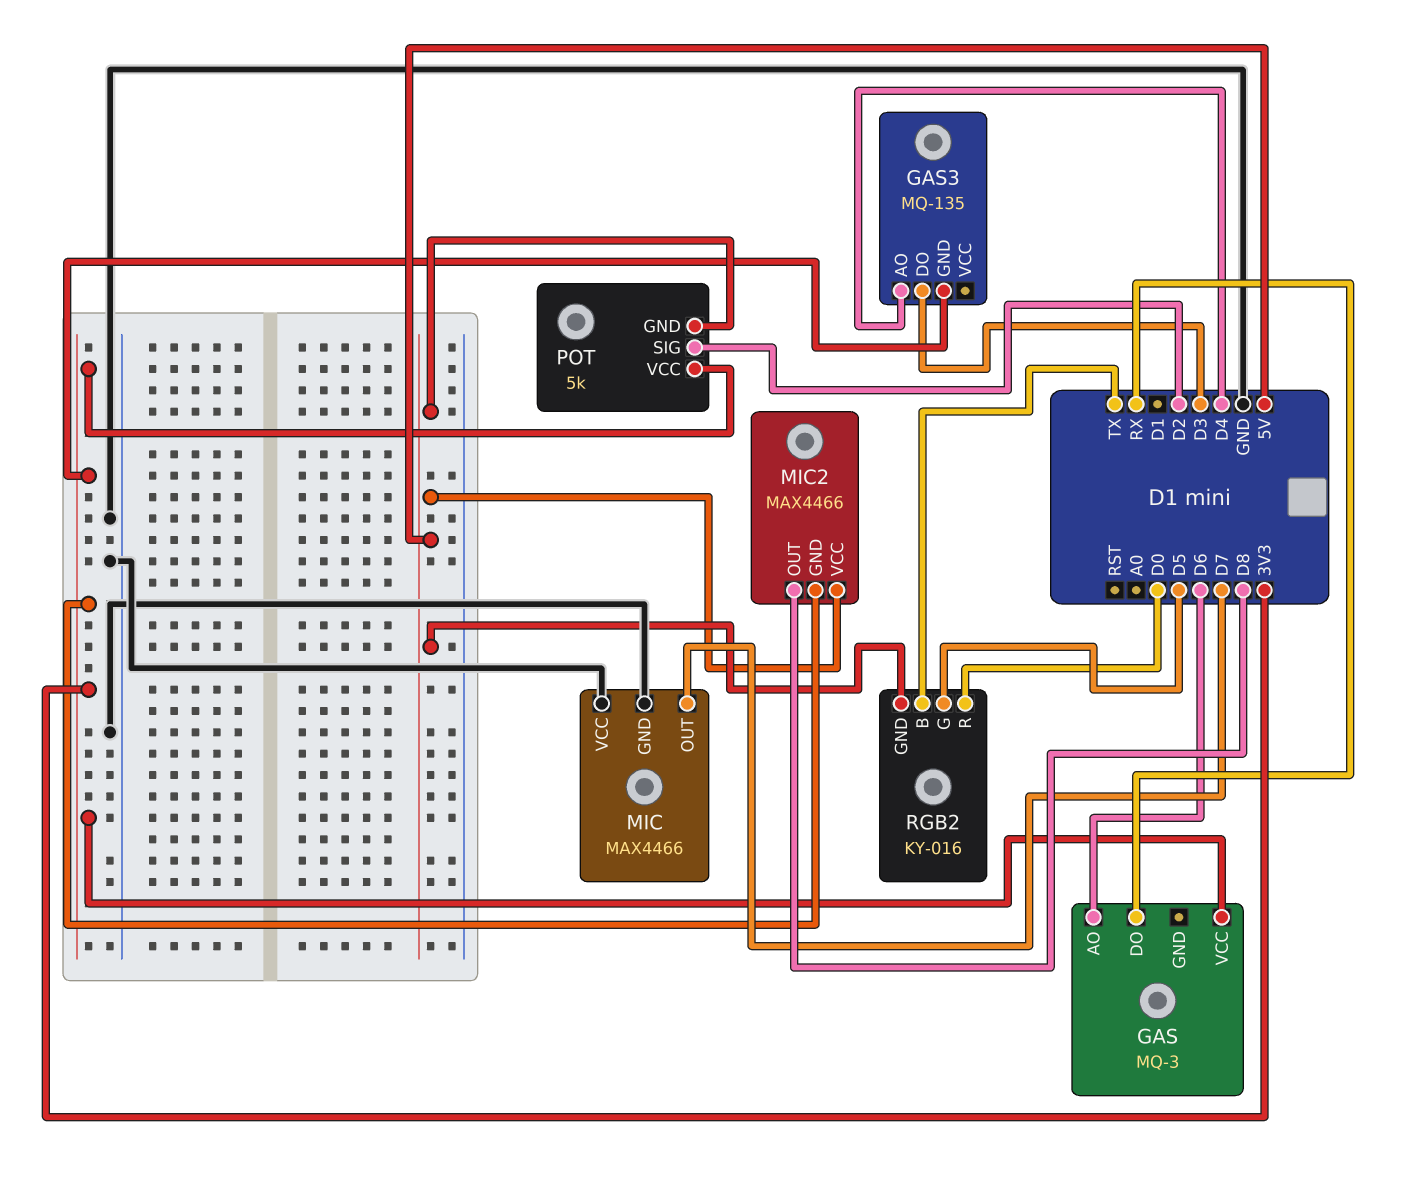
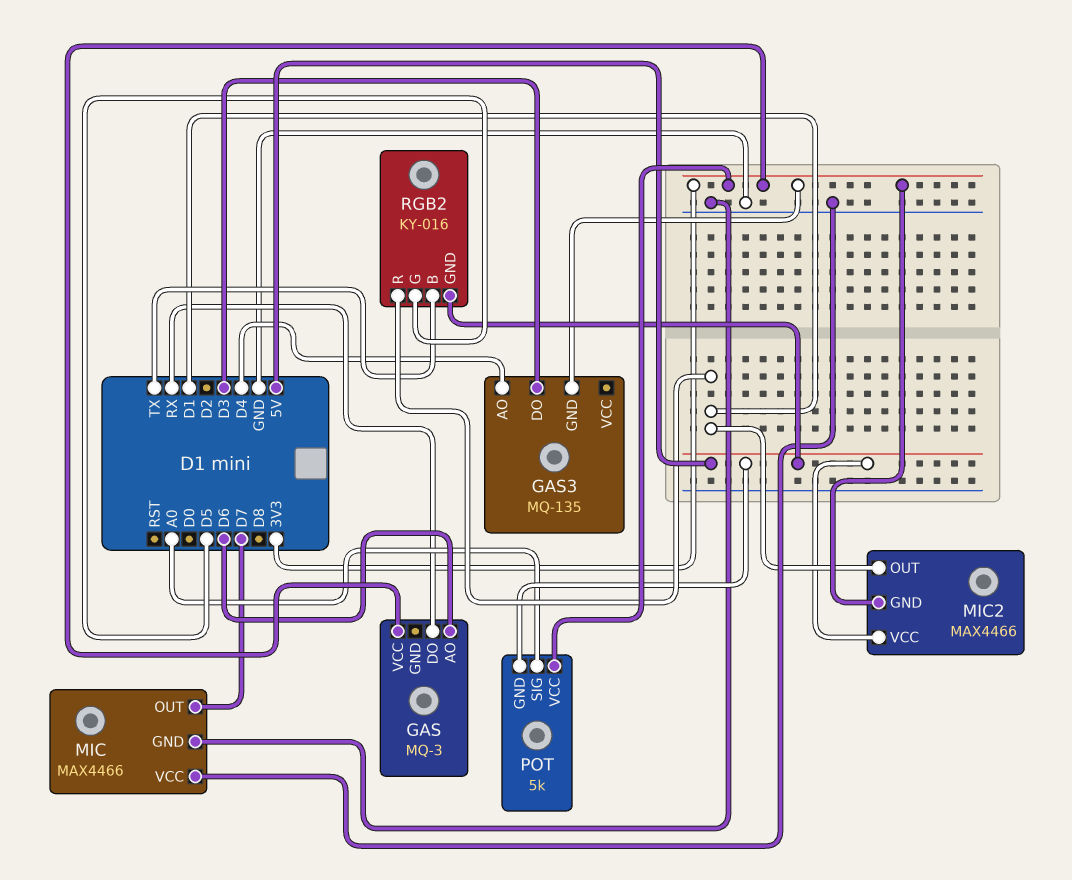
MIC2 pin OUT: D8 -> D1
POT pin SIG: D2 -> A0
RGB2 pin R: D0 -> D1

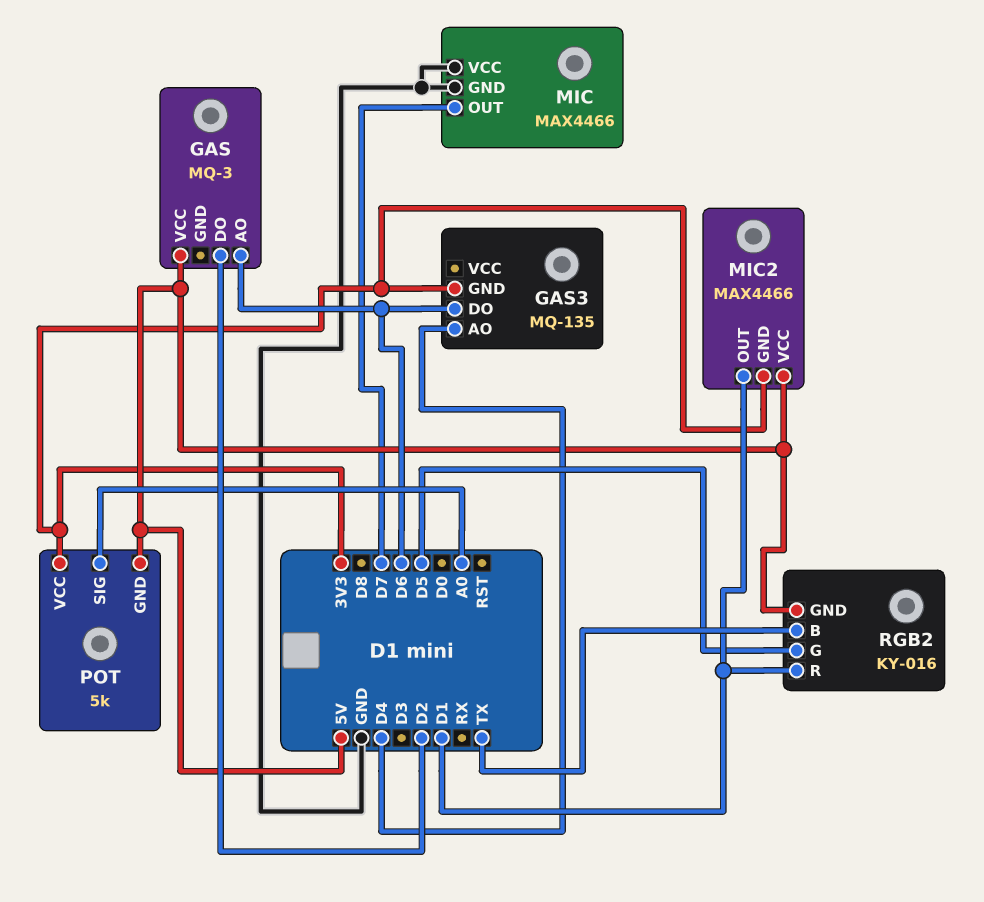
GAS pin DO: RX -> D2
GAS pin VCC: 3V3 -> 5V
GAS3 pin DO: D3 -> D6

